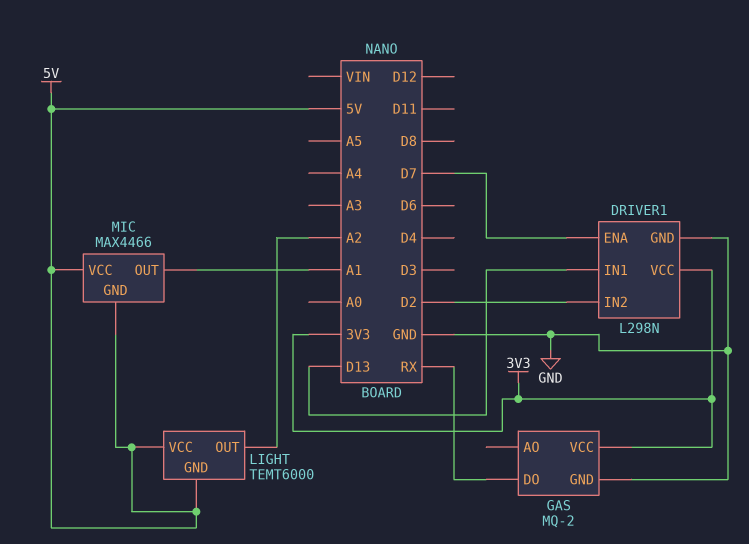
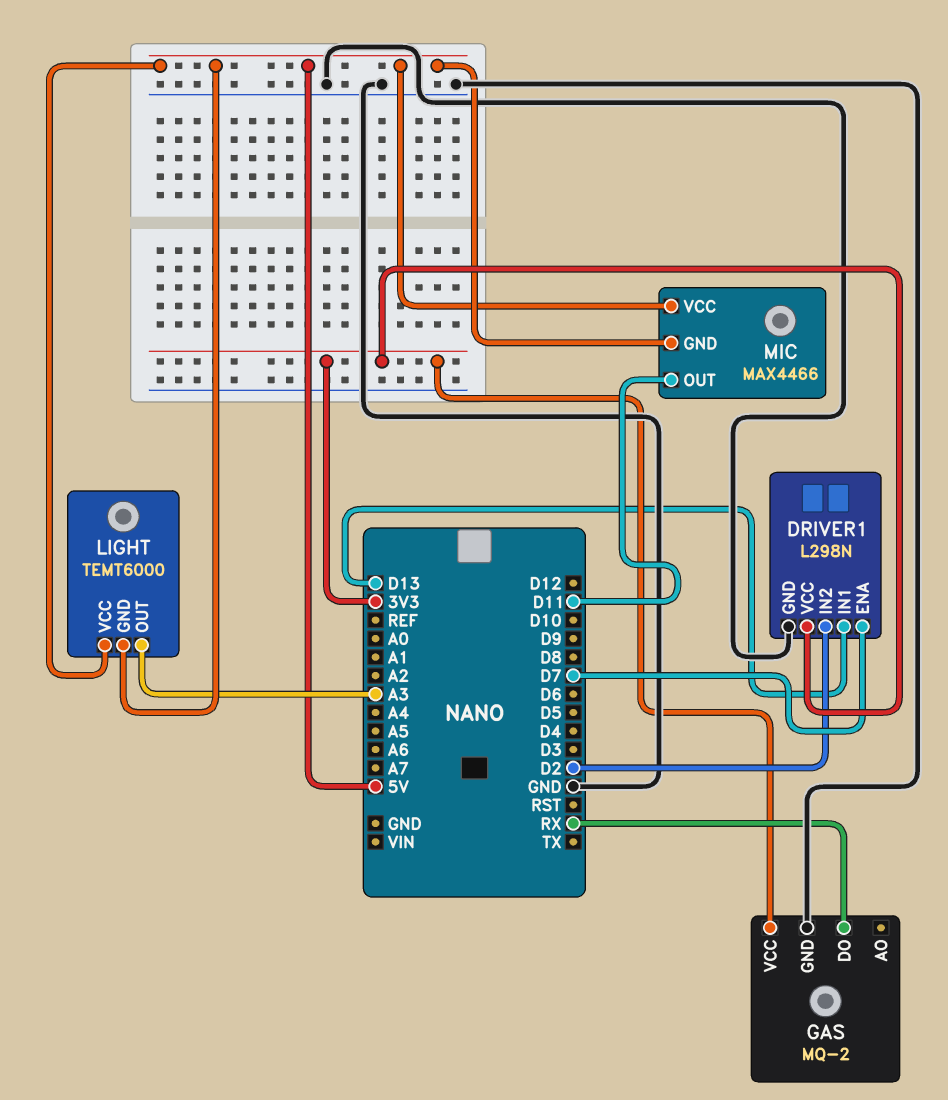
LIGHT pin OUT: A2 -> A3
MIC pin OUT: A1 -> D11

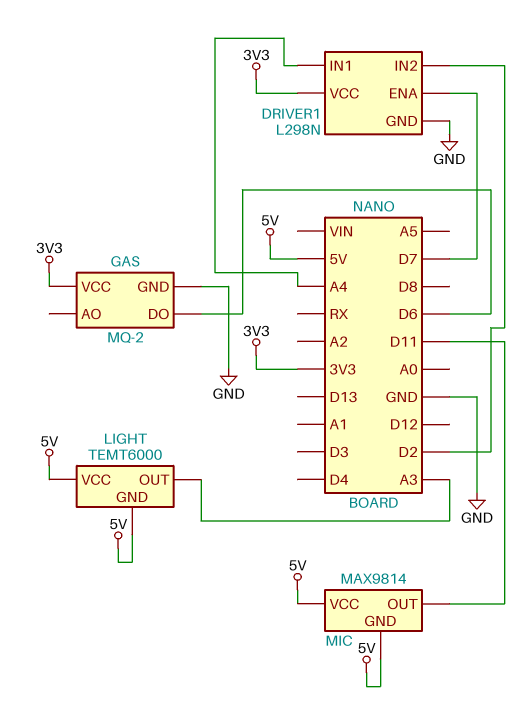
DRIVER1 pin IN1: D13 -> A4
GAS pin DO: RX -> D6
MIC: MAX4466 -> MAX9814

